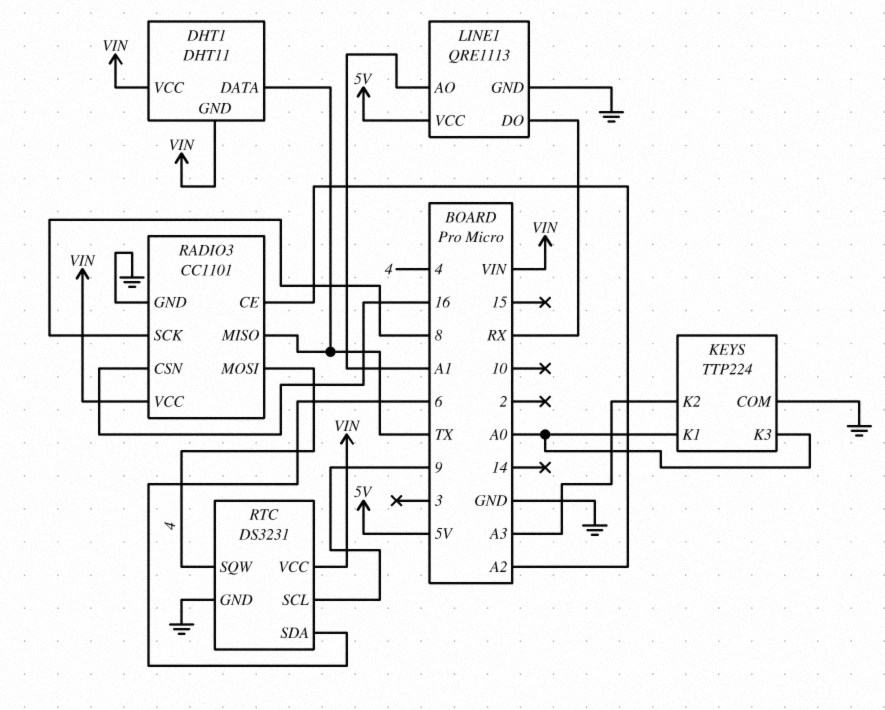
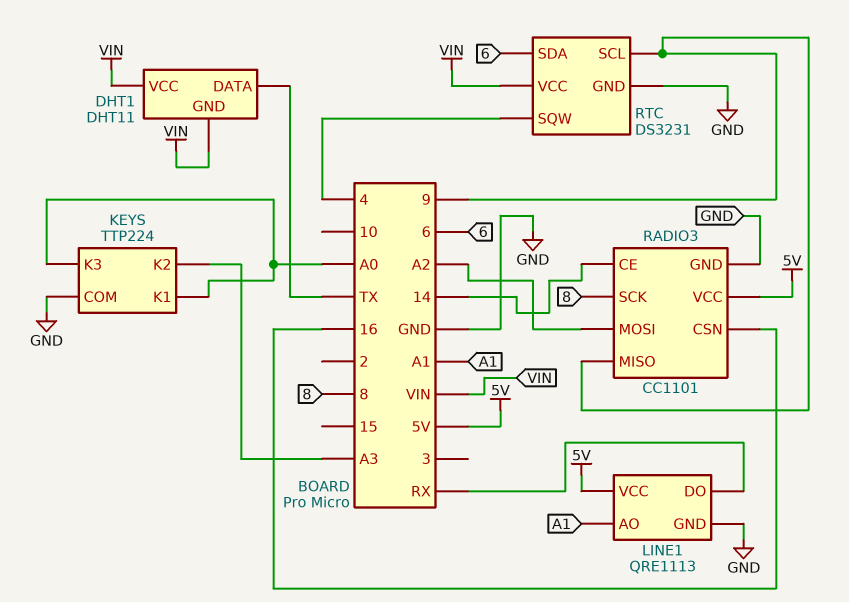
RADIO3 pin CE: A2 -> 14
RADIO3 pin MISO: TX -> 9
RADIO3 pin MOSI: 4 -> A2
RADIO3 pin VCC: VIN -> 5V

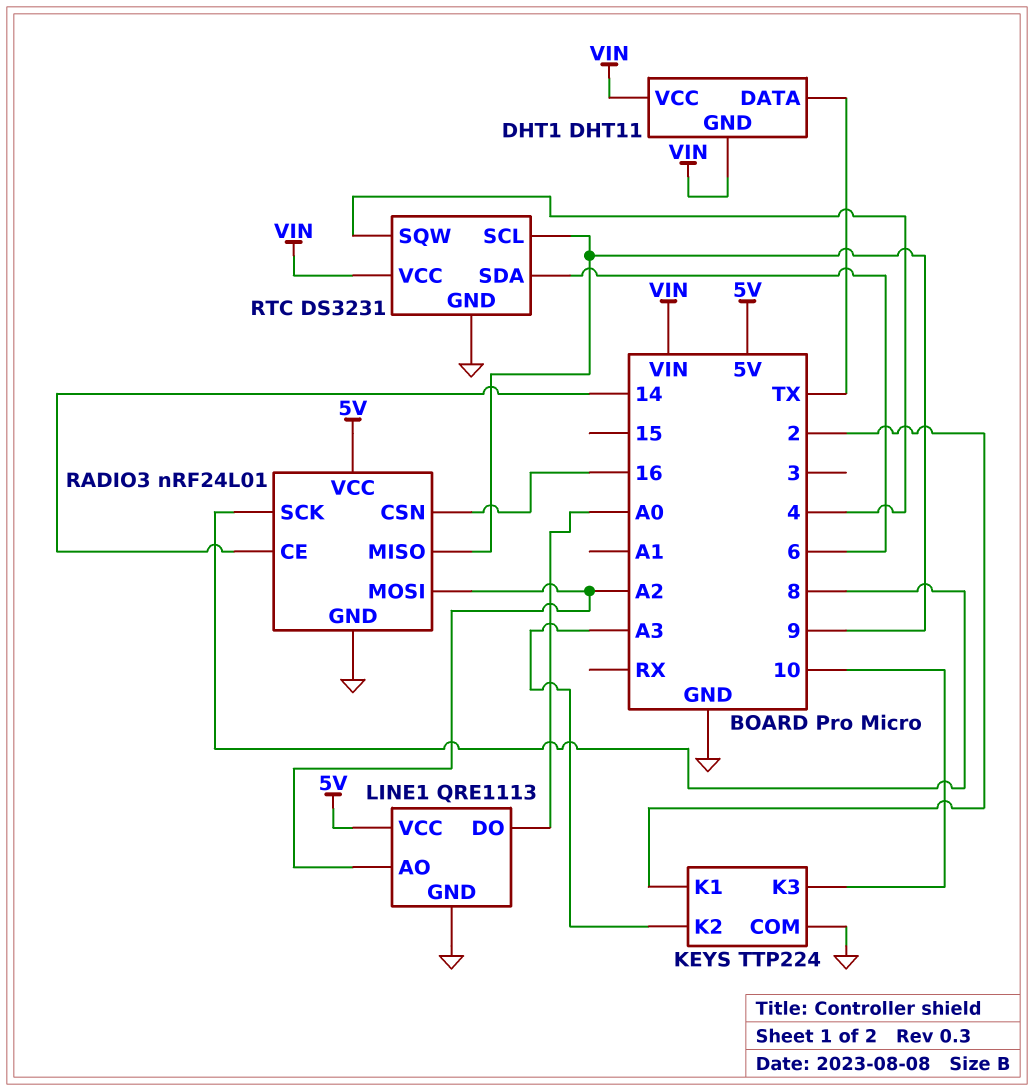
KEYS pin K1: A0 -> 2
KEYS pin K3: A0 -> 10
LINE1 pin AO: A1 -> A2
LINE1 pin DO: RX -> A0
RADIO3: CC1101 -> nRF24L01

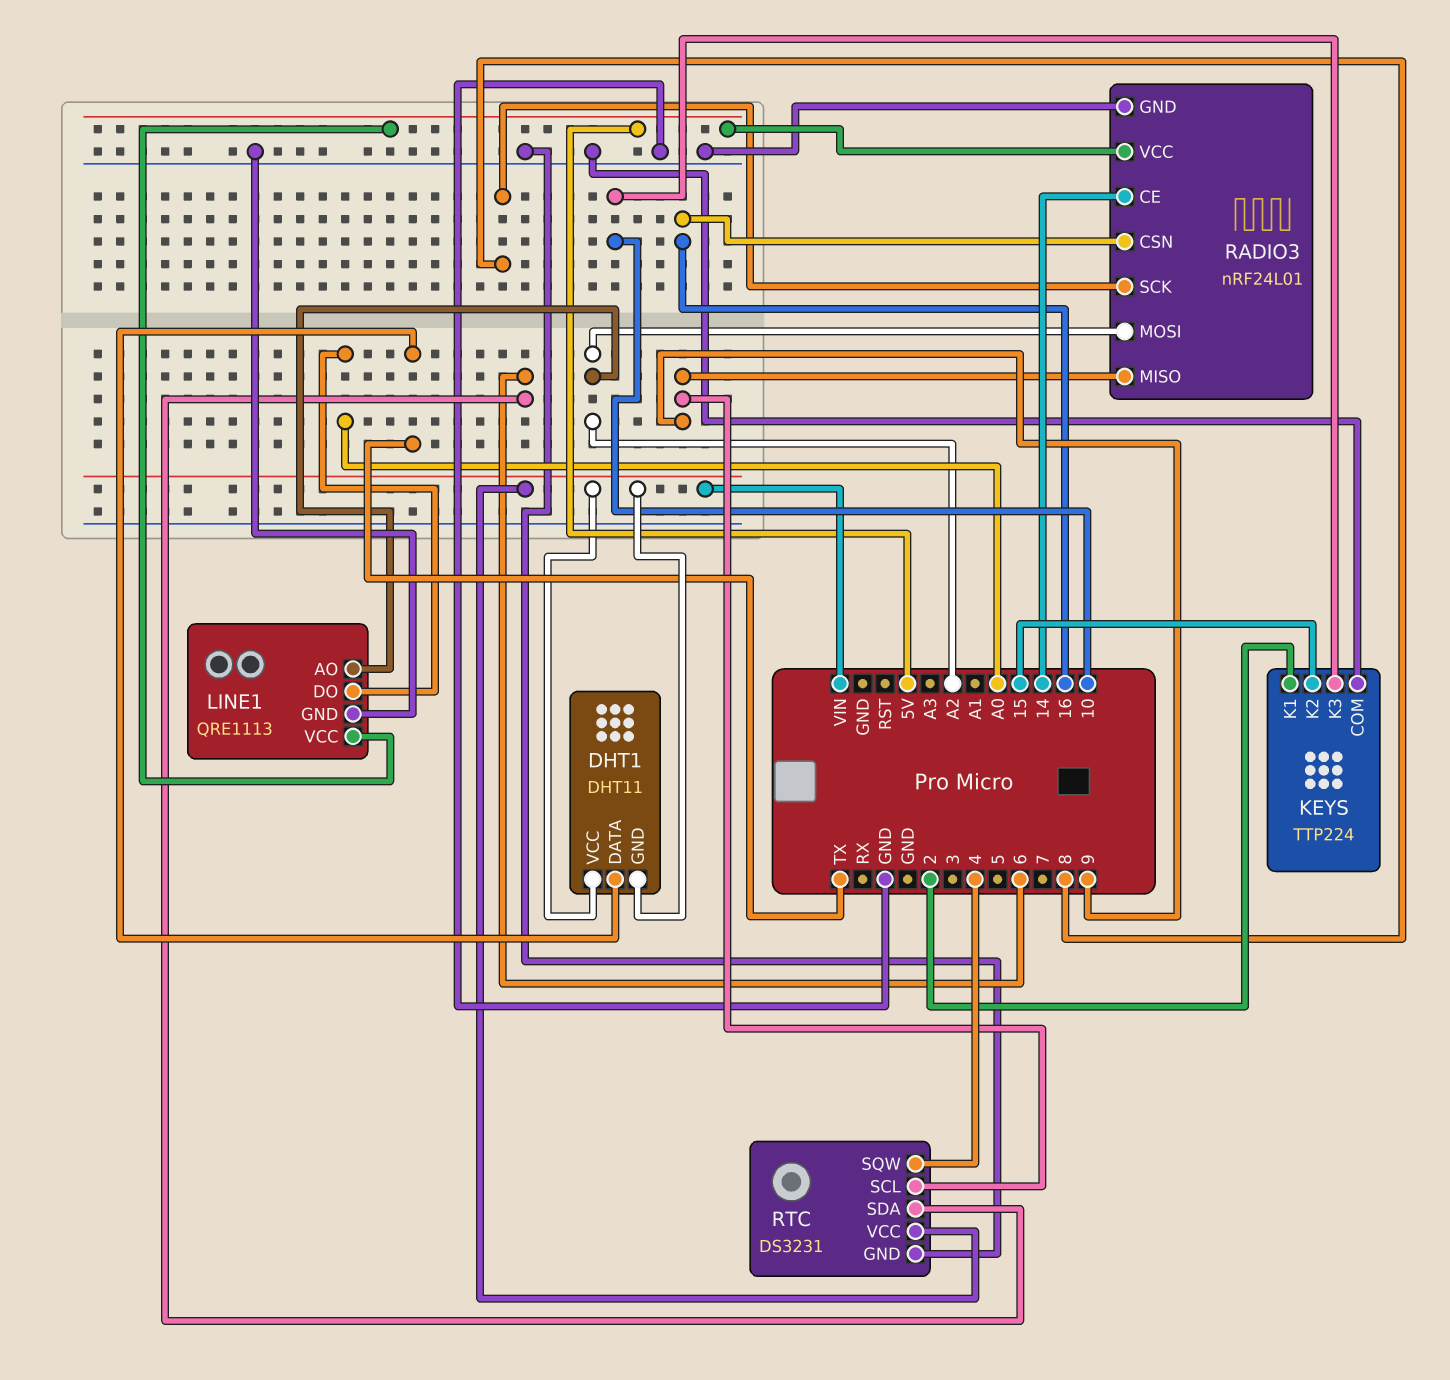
KEYS pin K2: A3 -> 15

